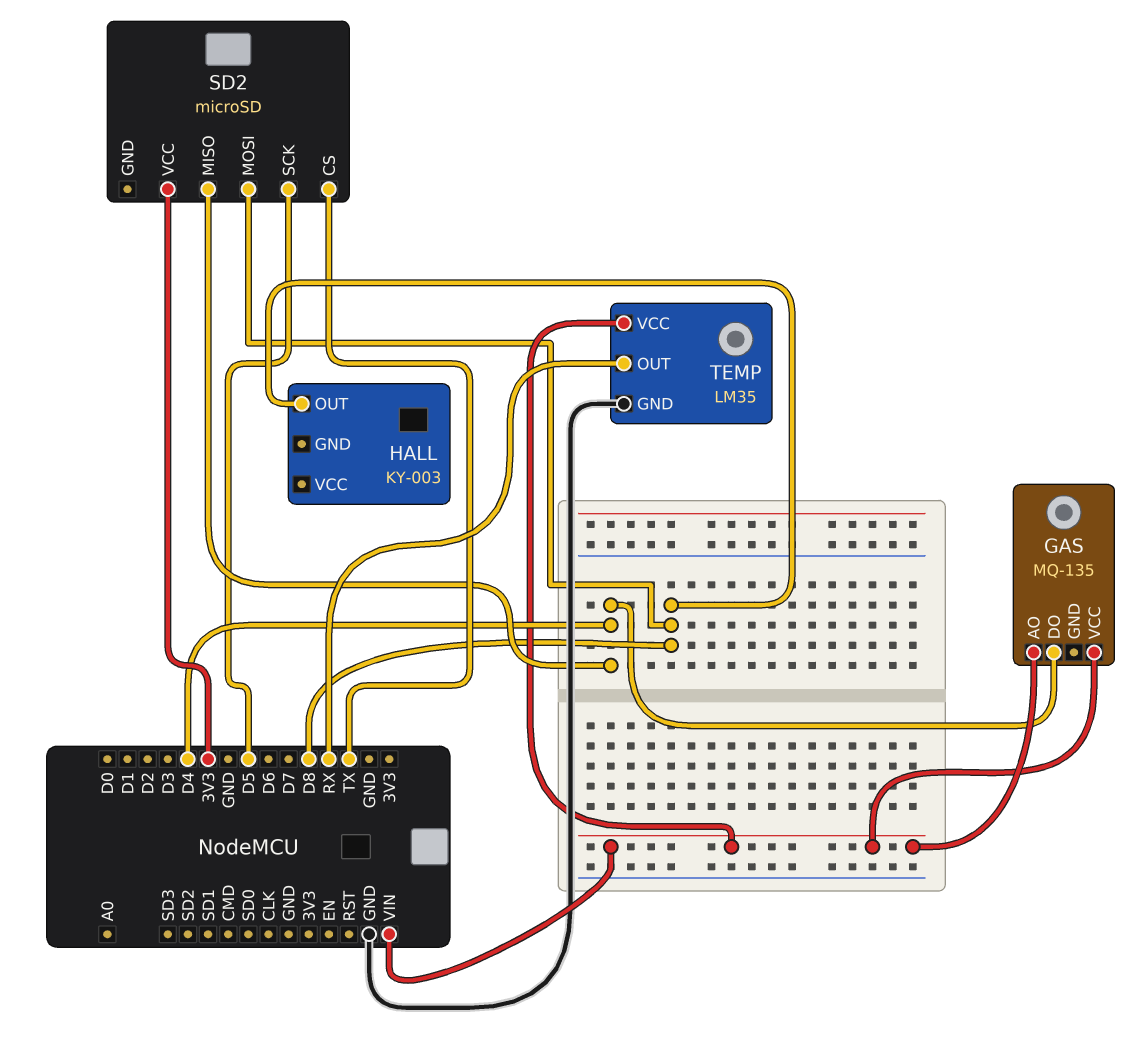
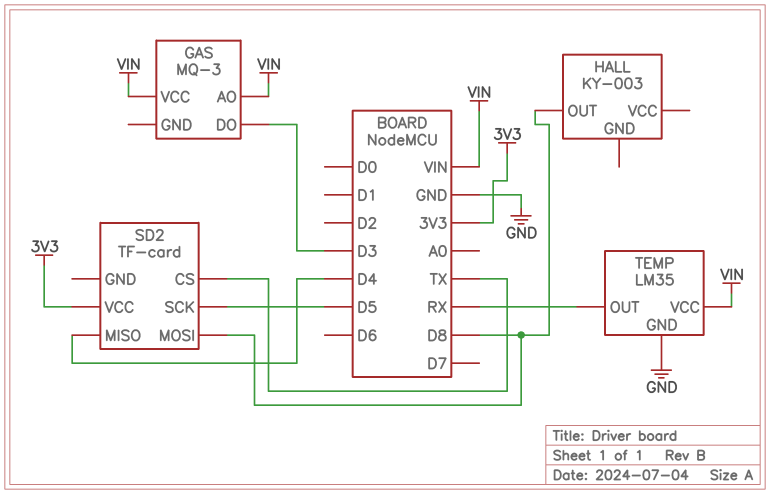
GAS: MQ-135 -> MQ-3
GAS pin DO: D4 -> D3
SD2: microSD -> TF-card

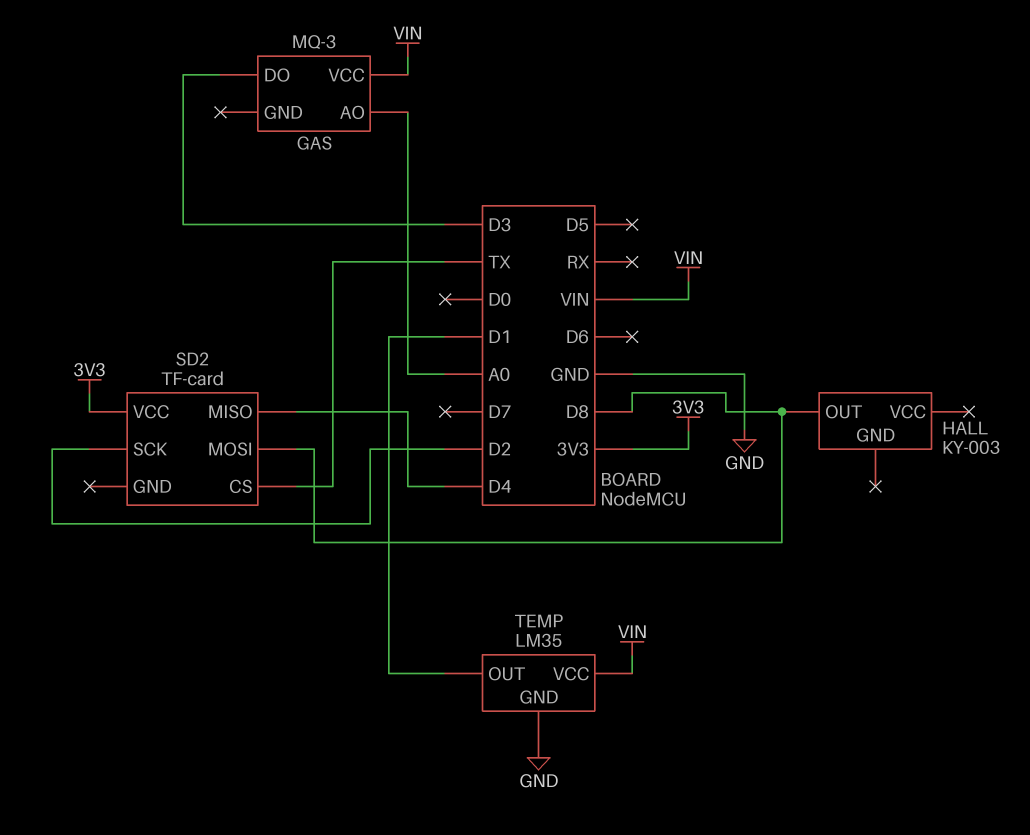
GAS pin AO: VIN -> A0
SD2 pin SCK: D5 -> D2
TEMP pin OUT: RX -> D1

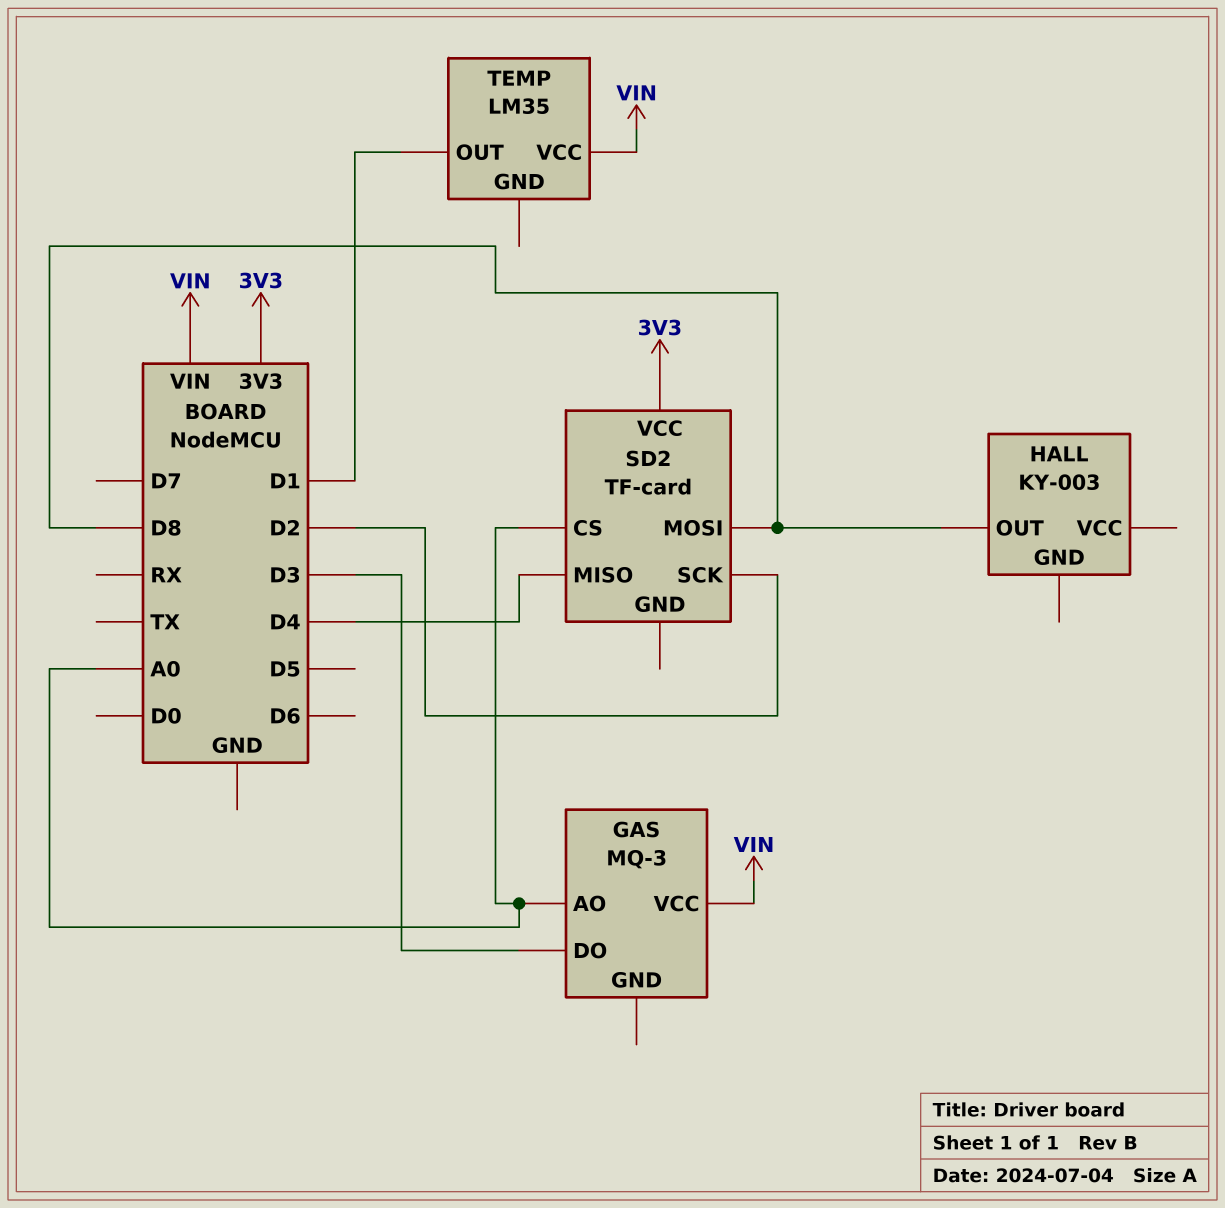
SD2 pin CS: TX -> A0
TEMP pin GND: GND -> none

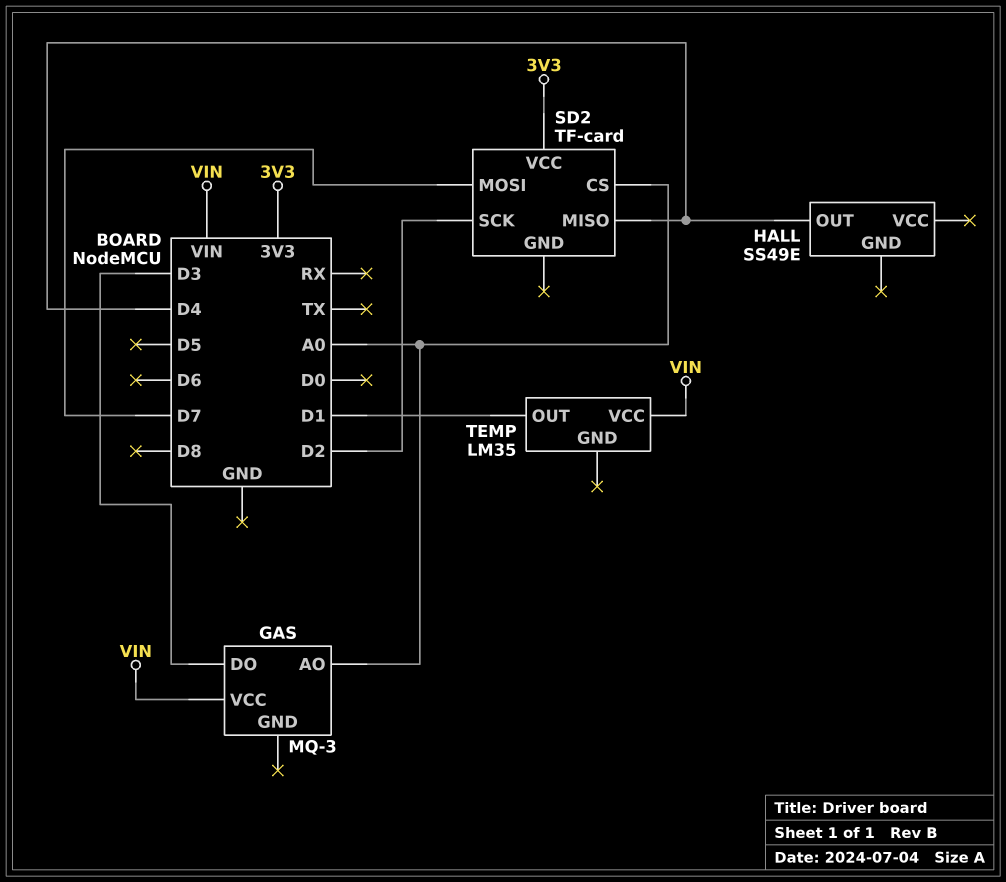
HALL: KY-003 -> SS49E
HALL pin OUT: D8 -> D4
SD2 pin MOSI: D8 -> D7

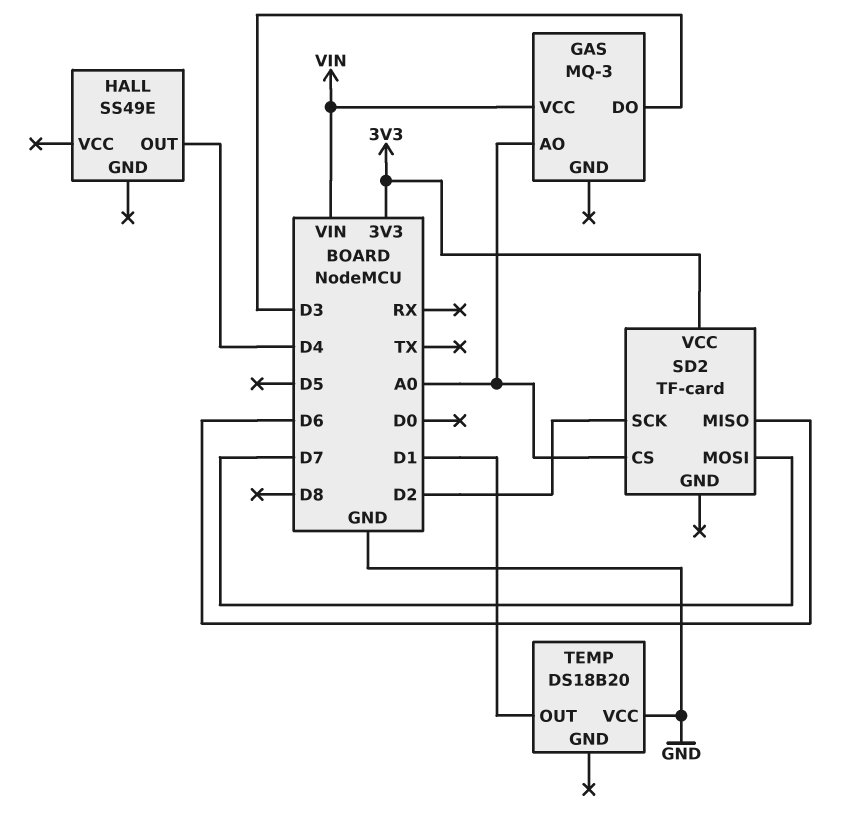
SD2 pin MISO: D4 -> D6
TEMP: LM35 -> DS18B20
TEMP pin VCC: VIN -> GND

